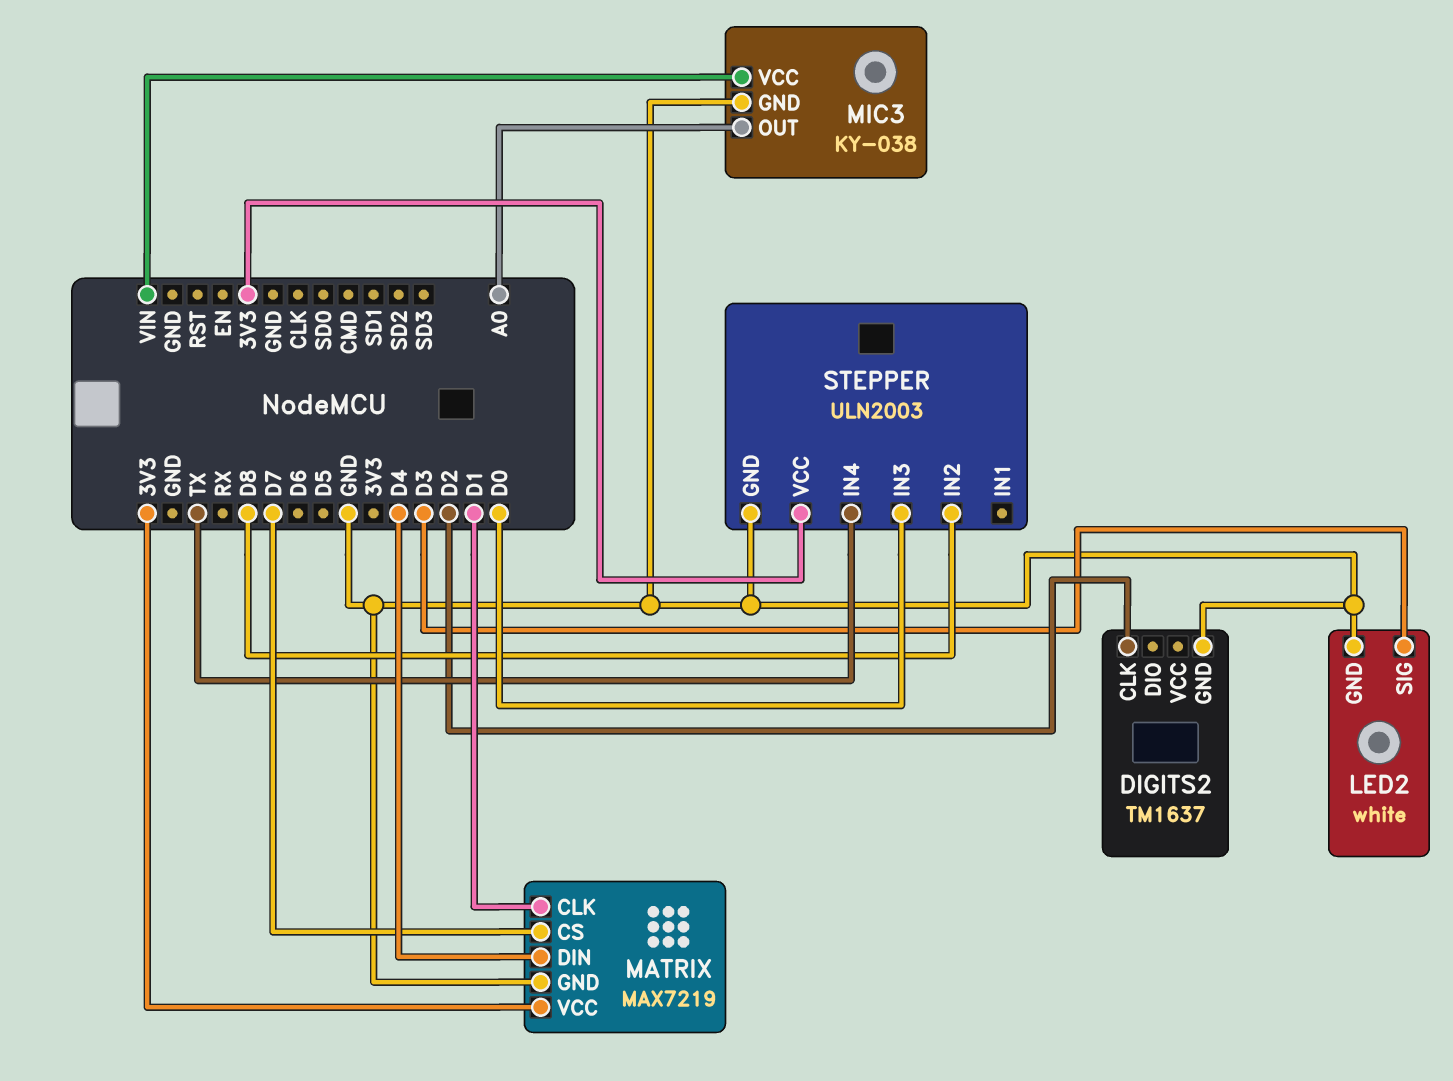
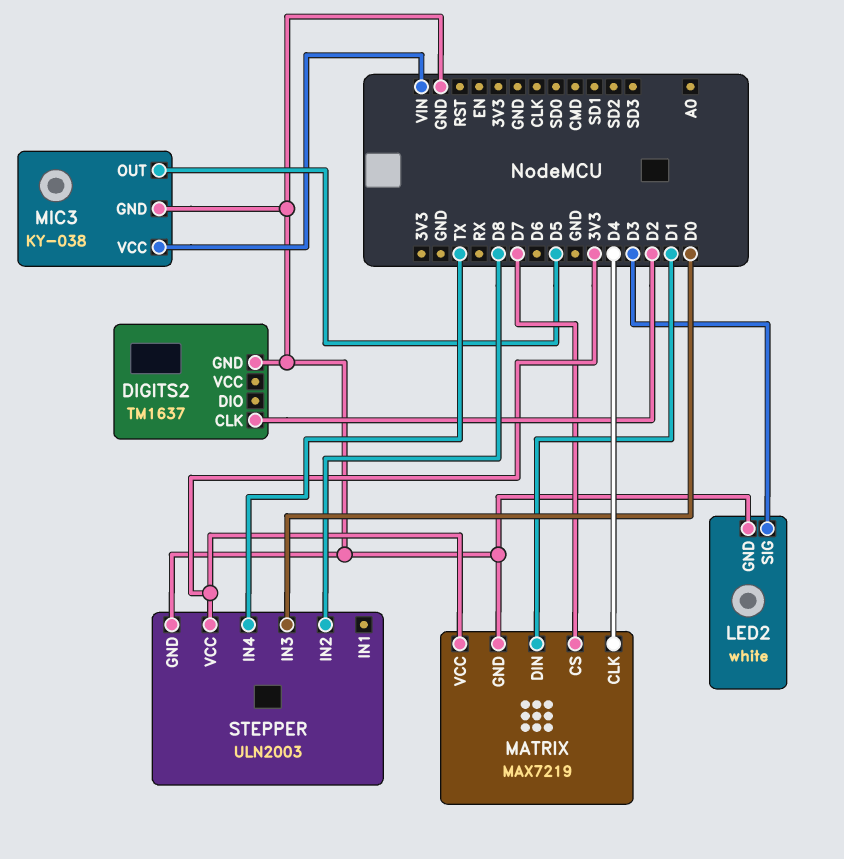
MATRIX pin CLK: D1 -> D4
MATRIX pin DIN: D4 -> D1
MIC3 pin OUT: A0 -> D5

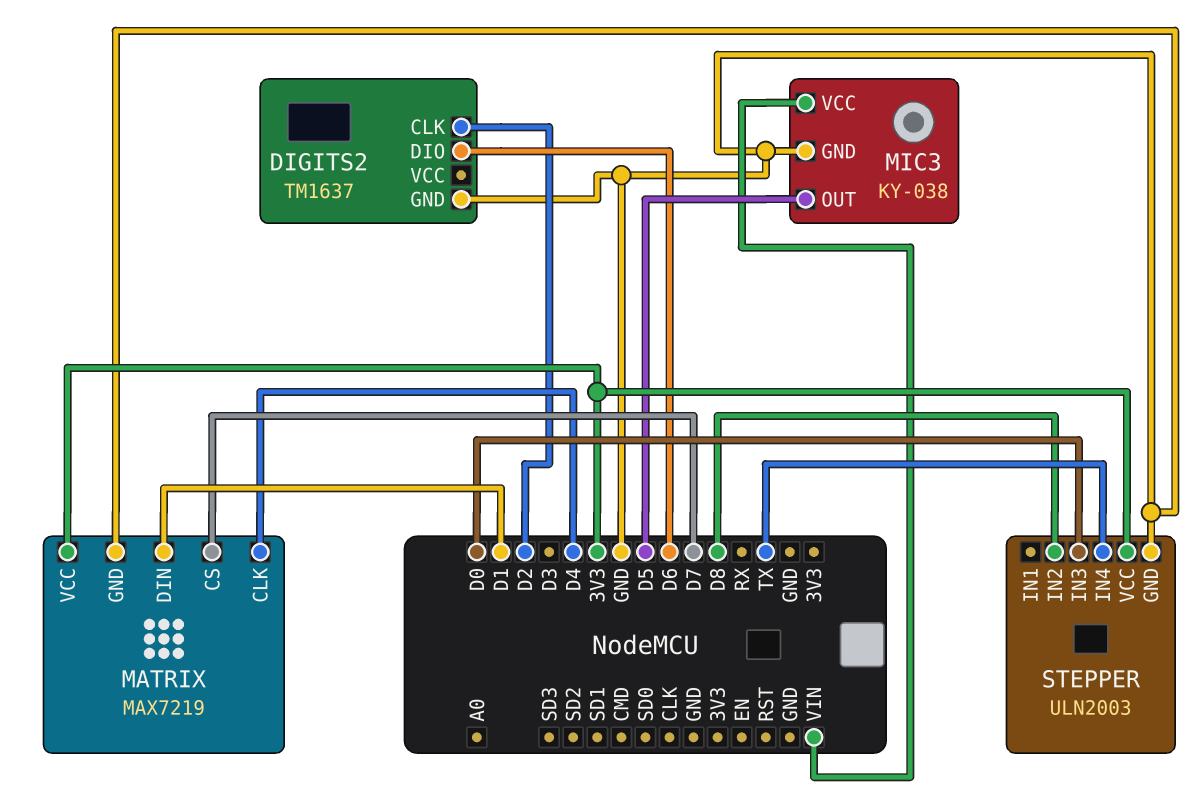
DIGITS2 pin DIO: none -> D6
LED2: white -> none
LED2 pin GND: GND -> none
LED2 pin SIG: D3 -> none

